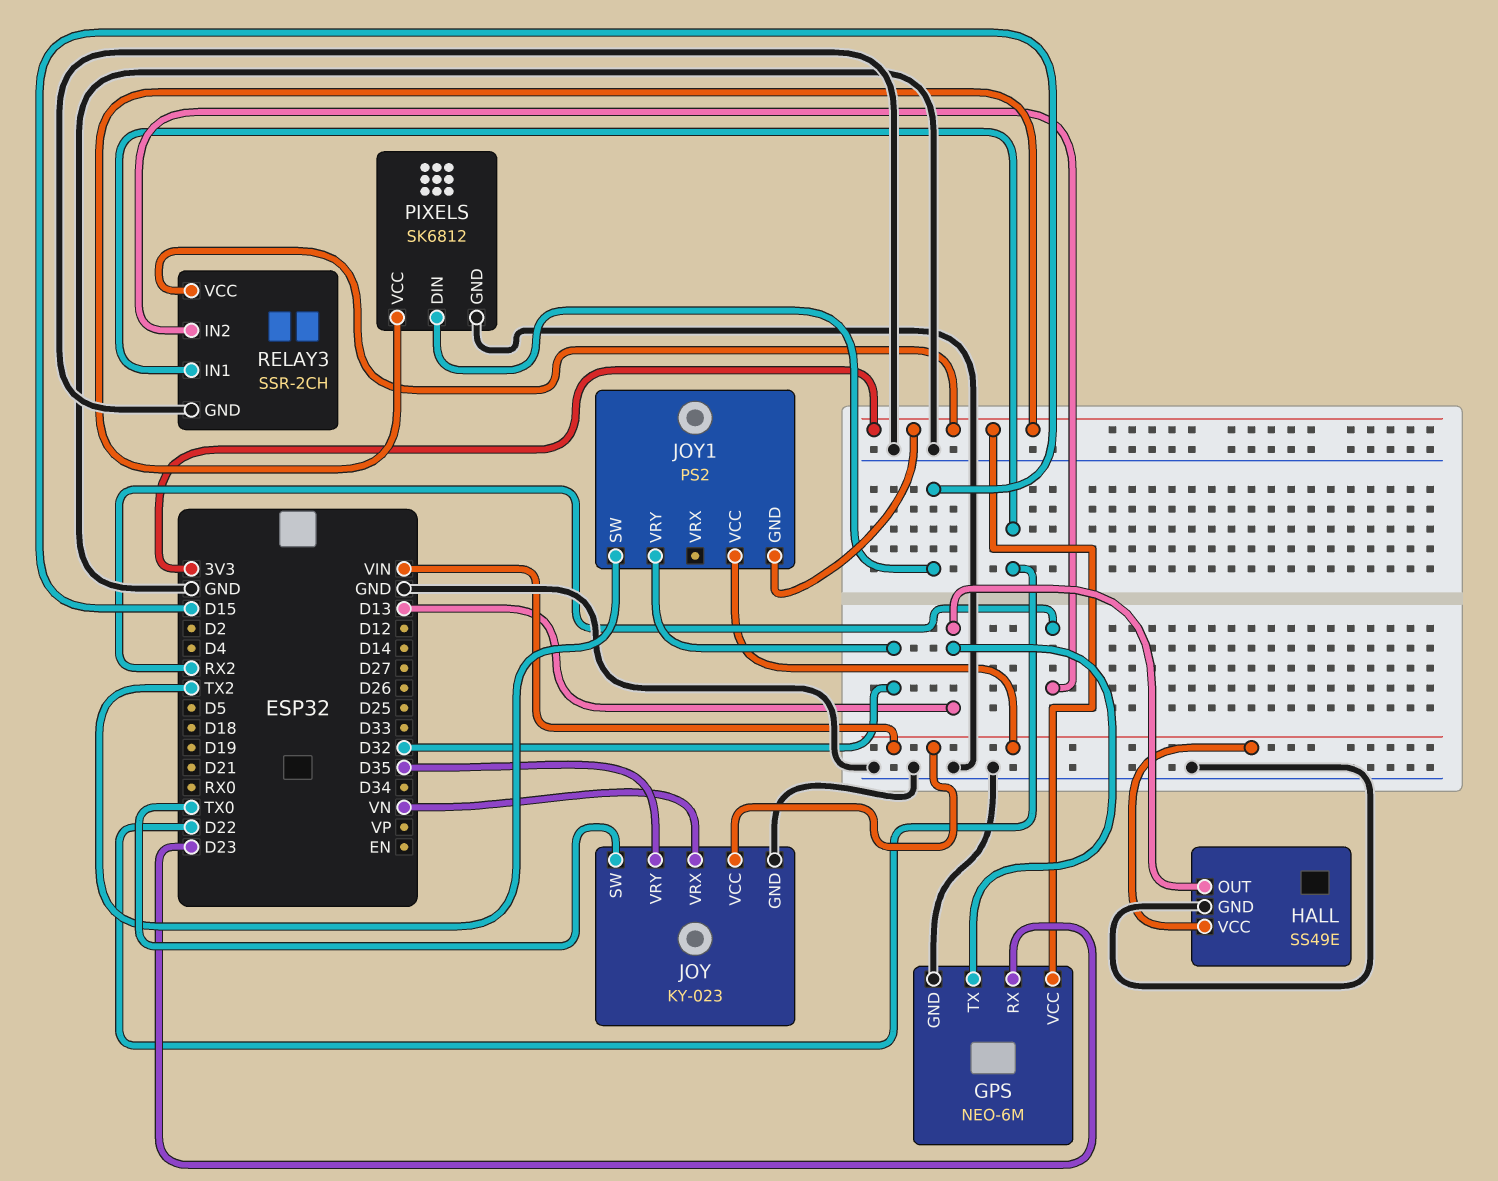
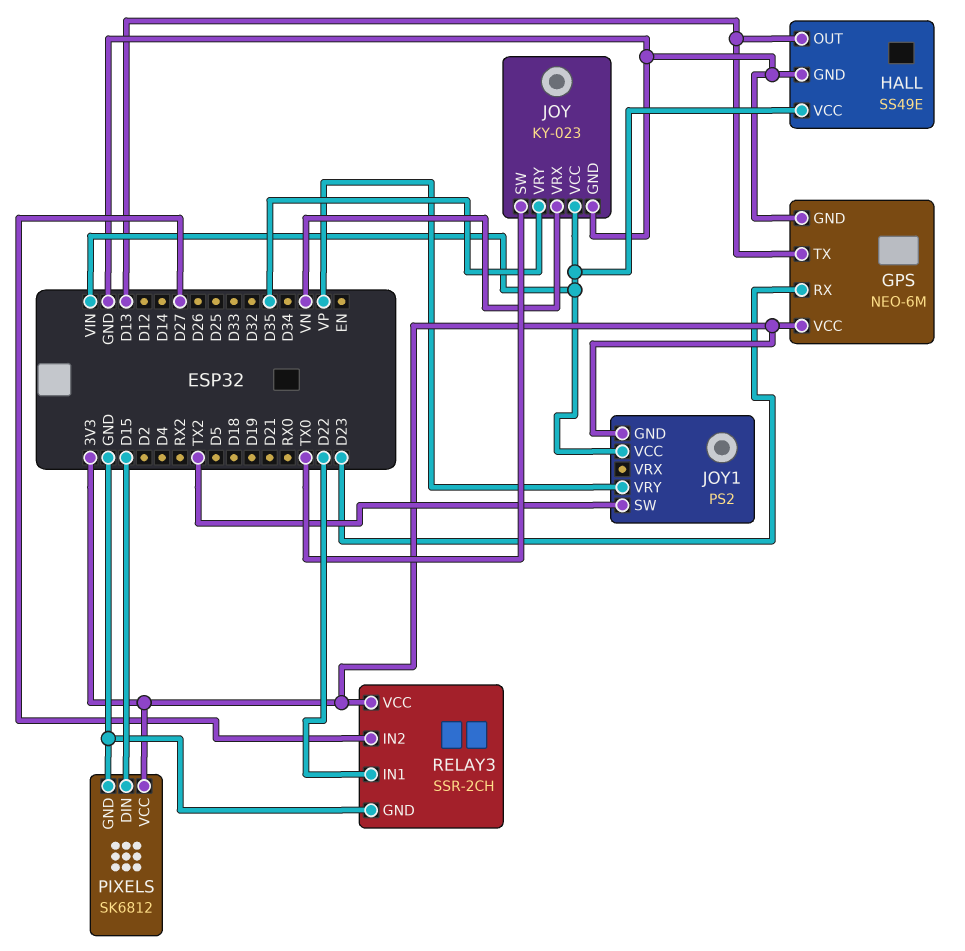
JOY1 pin VRY: D32 -> VP
RELAY3 pin IN2: RX2 -> D27

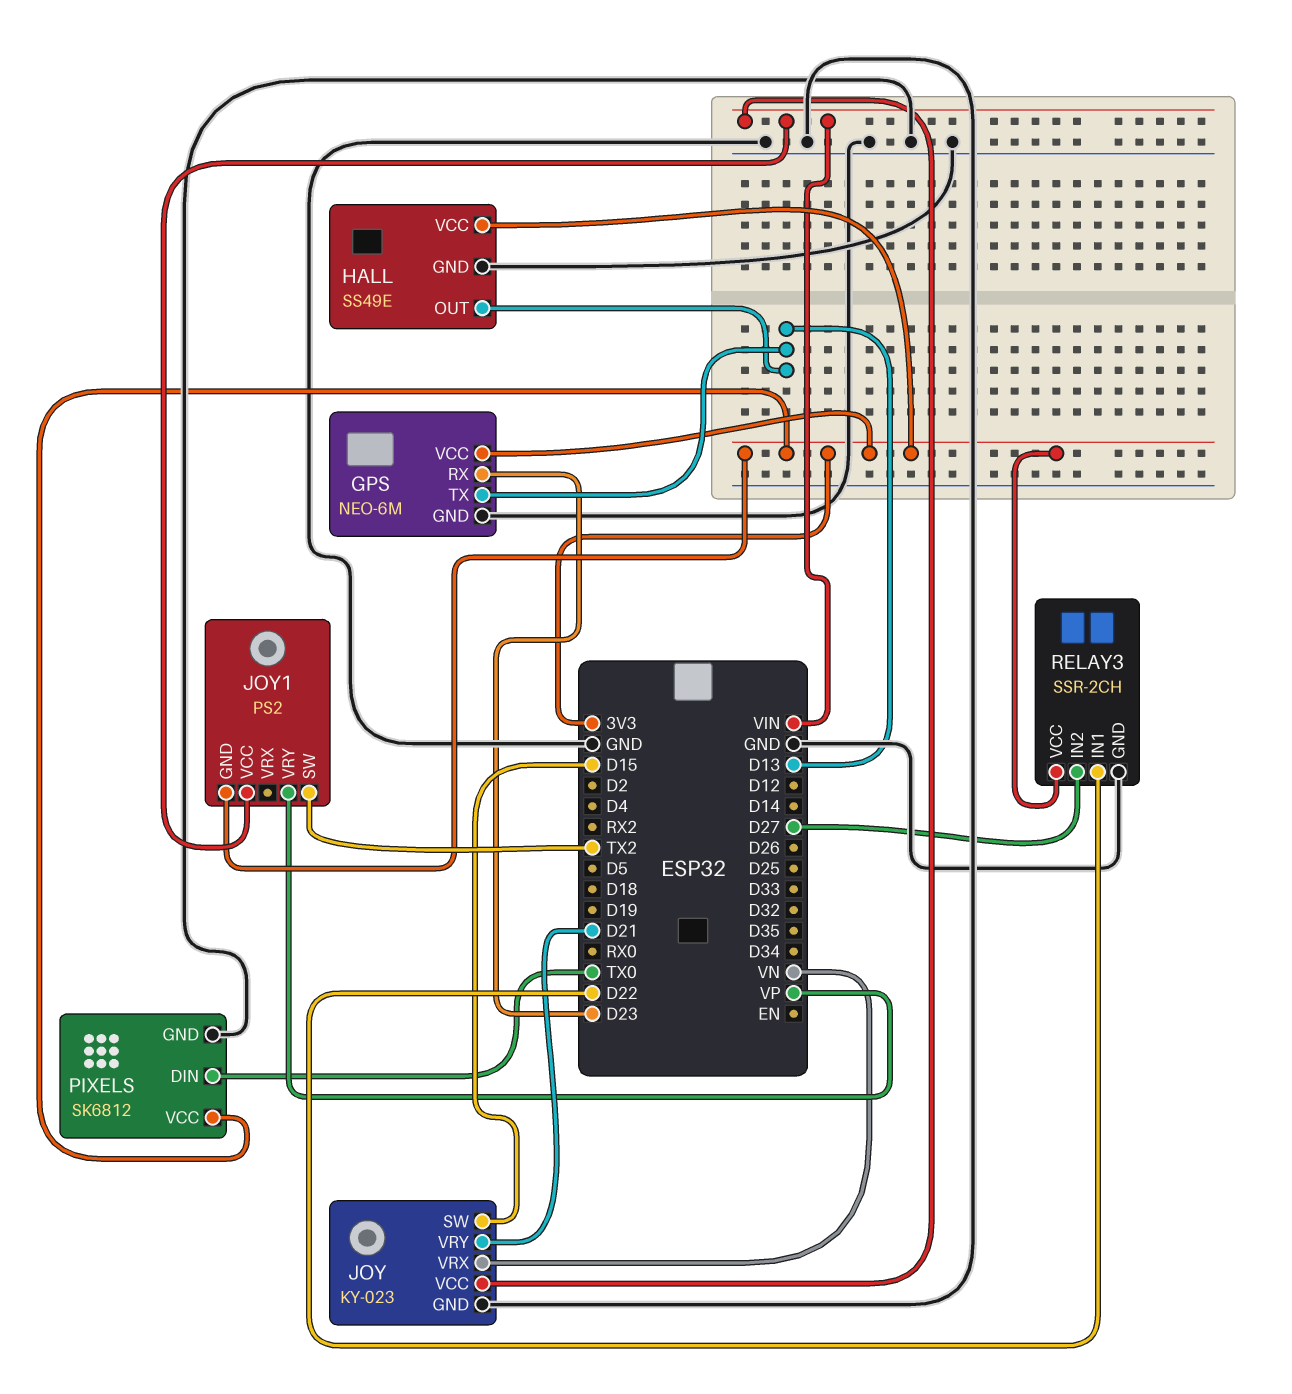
HALL pin VCC: VIN -> 3V3
JOY pin SW: TX0 -> D15
JOY pin VRY: D35 -> D21
PIXELS pin DIN: D15 -> TX0

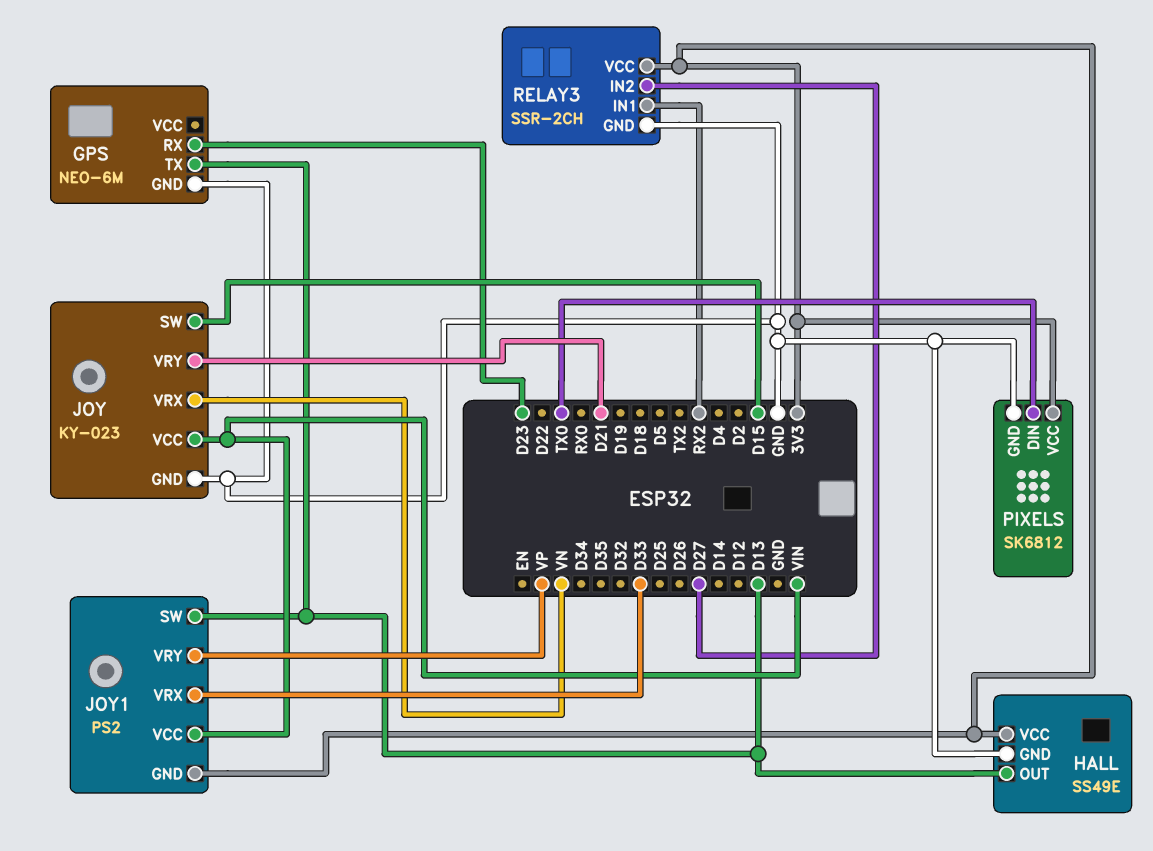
GPS pin VCC: 3V3 -> none
JOY1 pin SW: TX2 -> D13
JOY1 pin VRX: none -> D33
RELAY3 pin IN1: D22 -> RX2

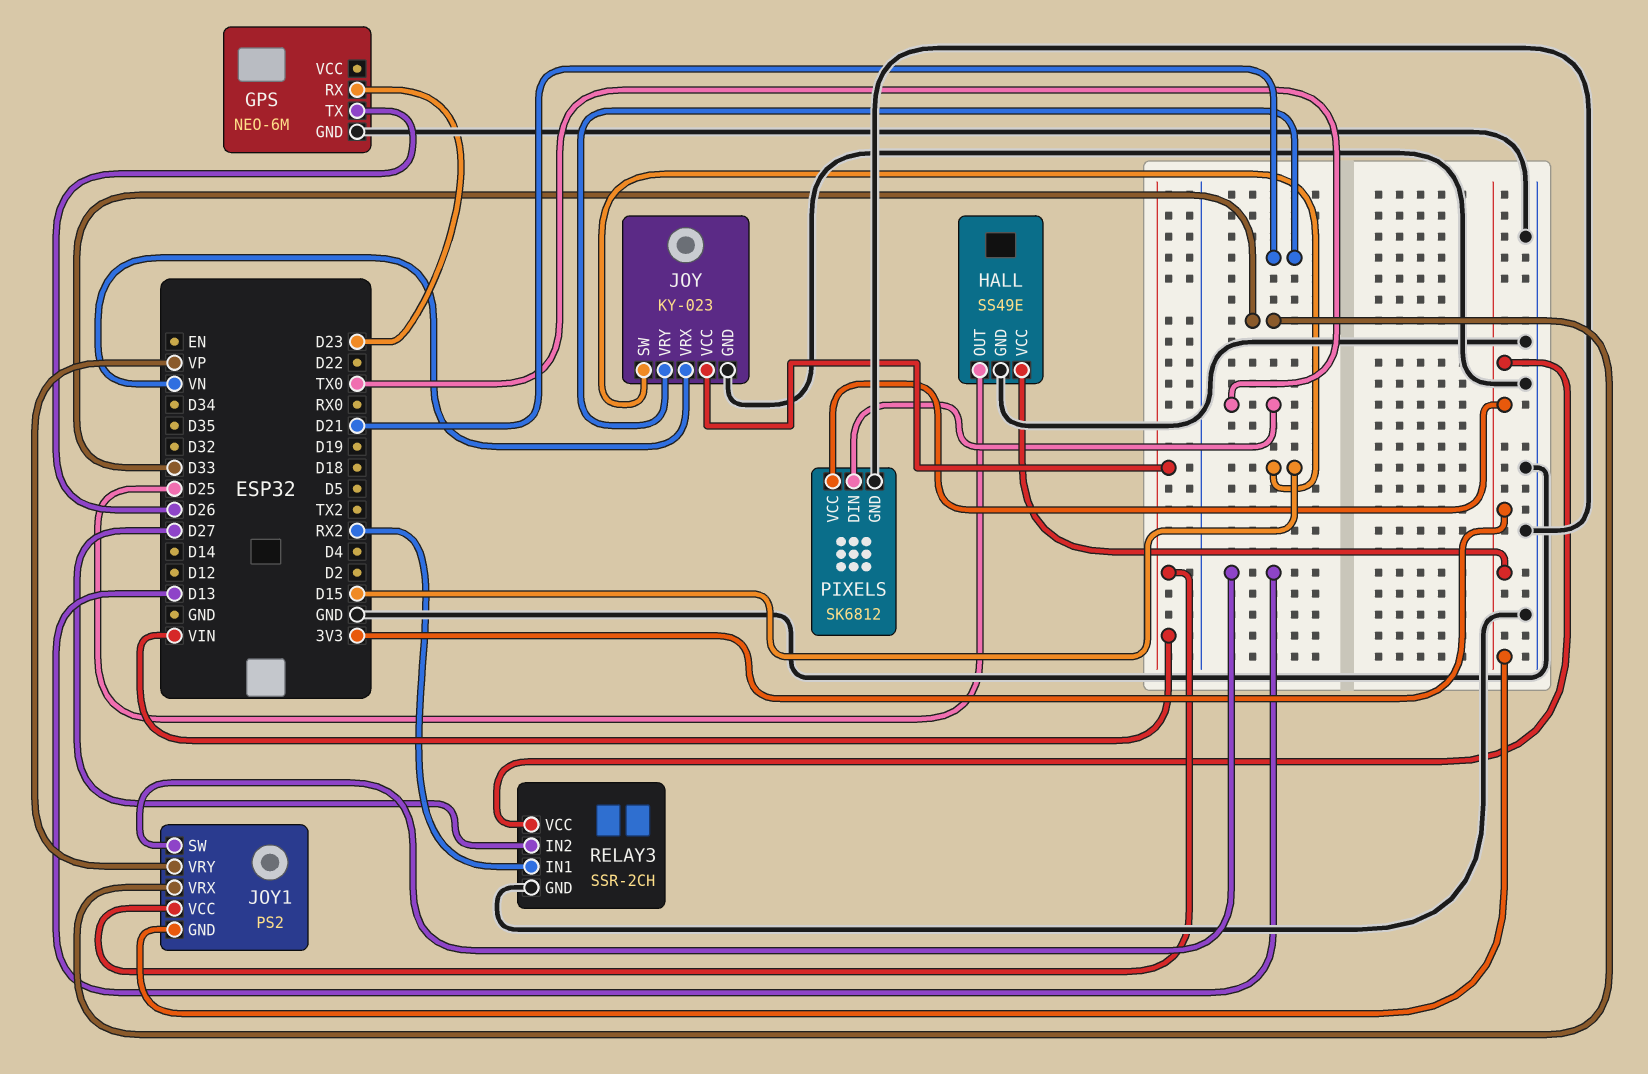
GPS pin TX: D13 -> D26
HALL pin OUT: D13 -> D25

